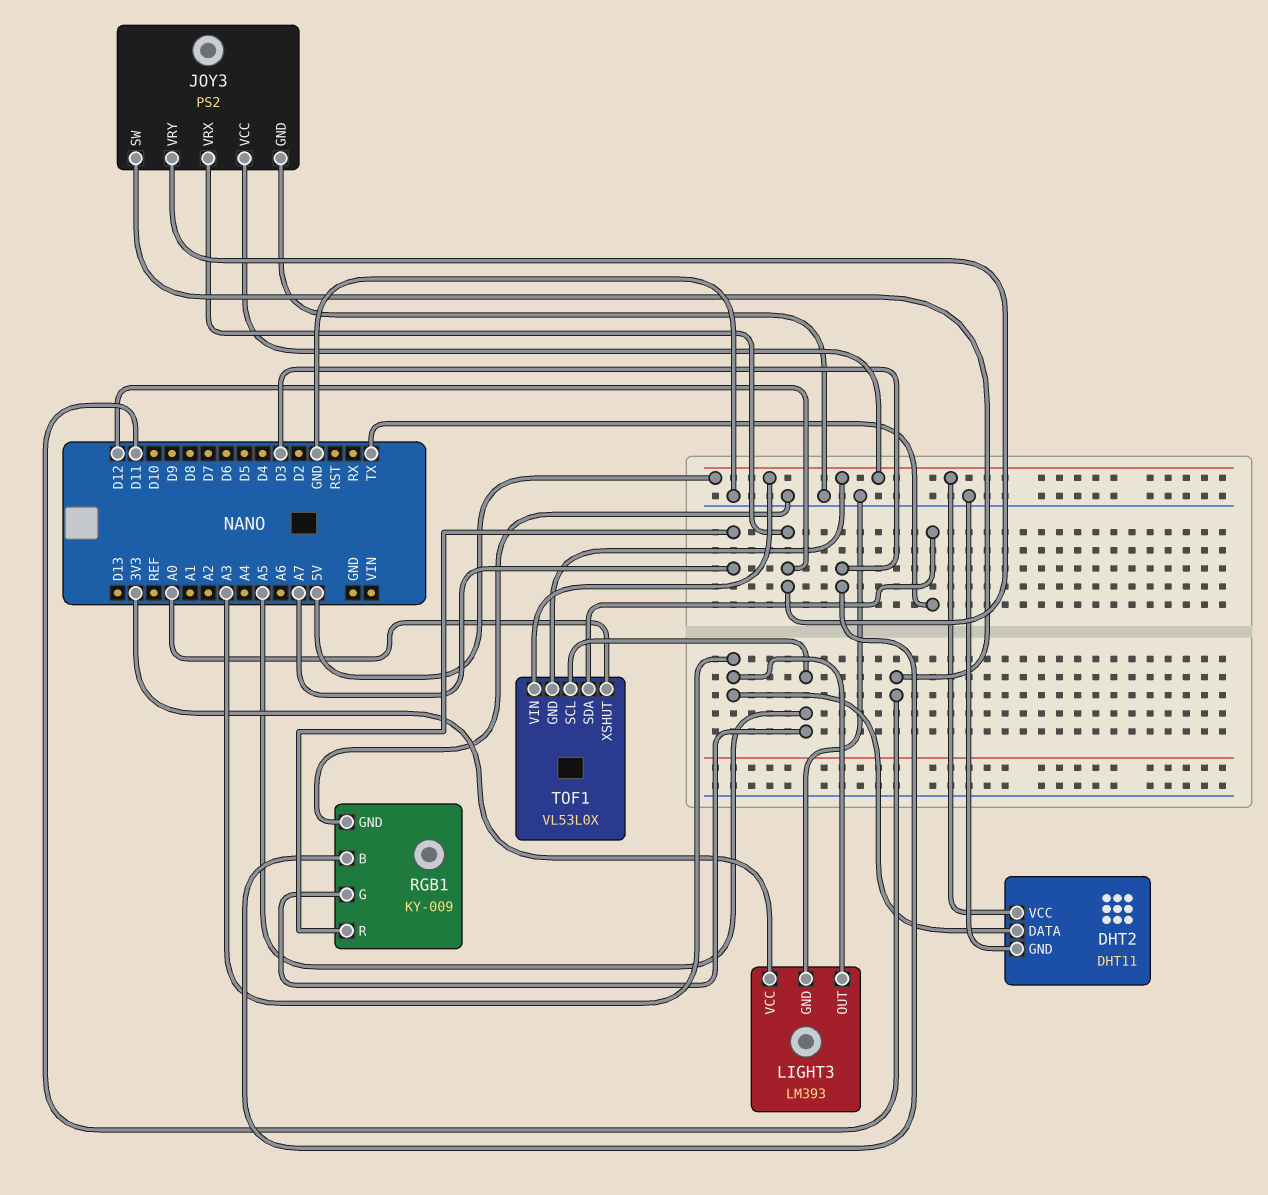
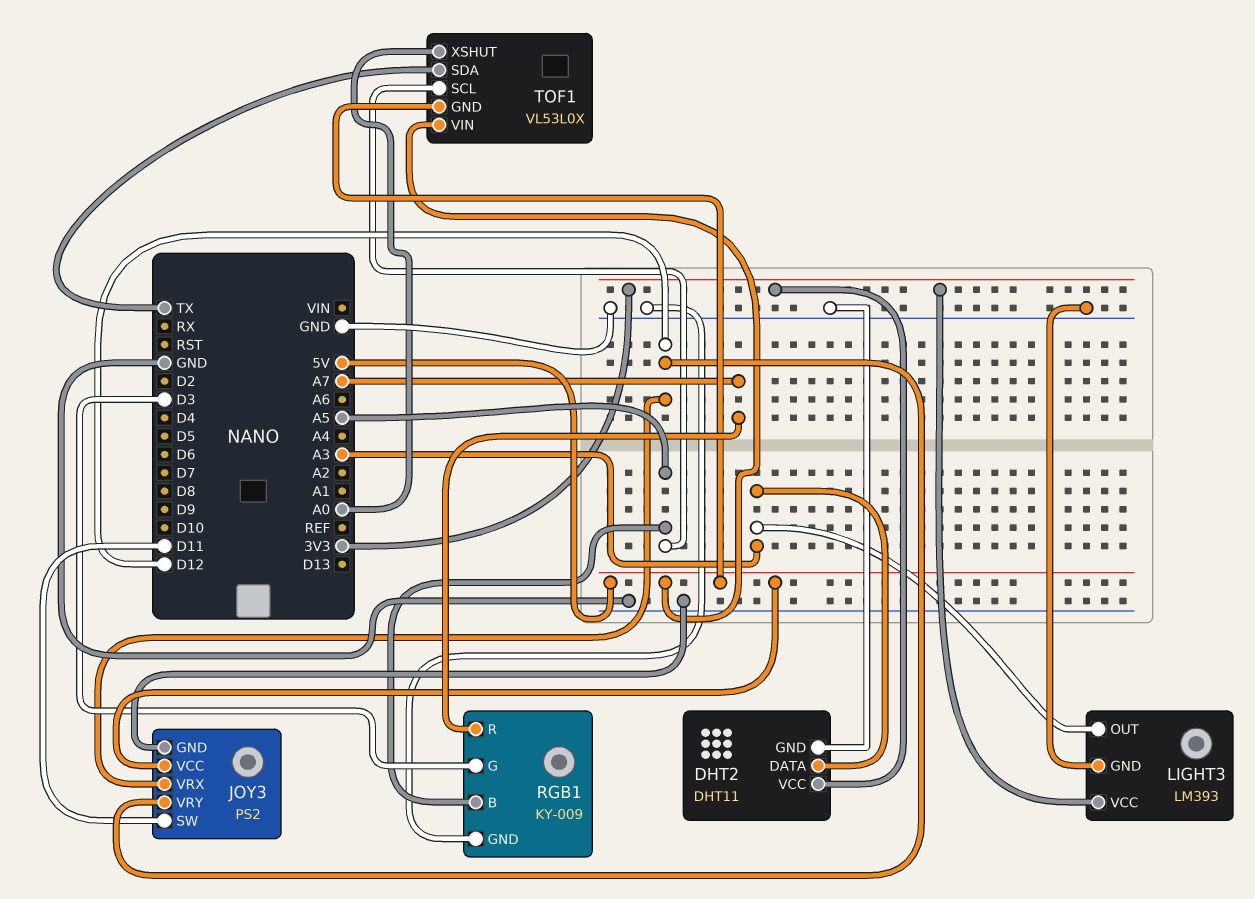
DHT2 pin VCC: 5V -> 3V3
RGB1 pin B: D3 -> A5
RGB1 pin G: A5 -> D3

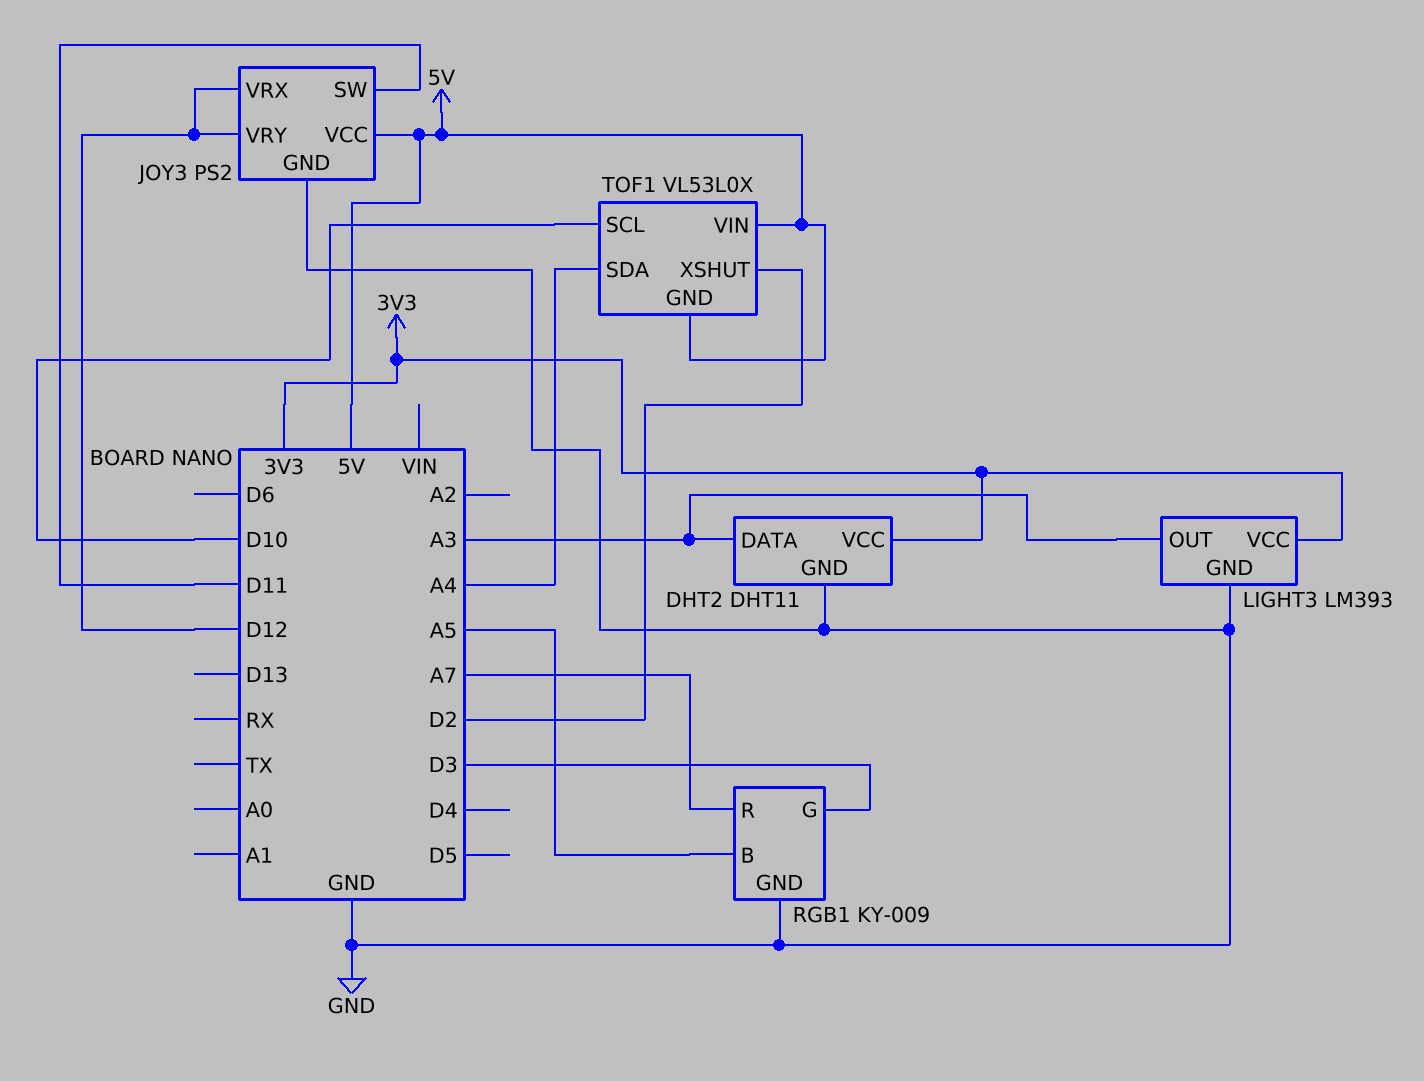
TOF1 pin SCL: A5 -> D10
TOF1 pin SDA: TX -> A4
TOF1 pin XSHUT: A0 -> D2

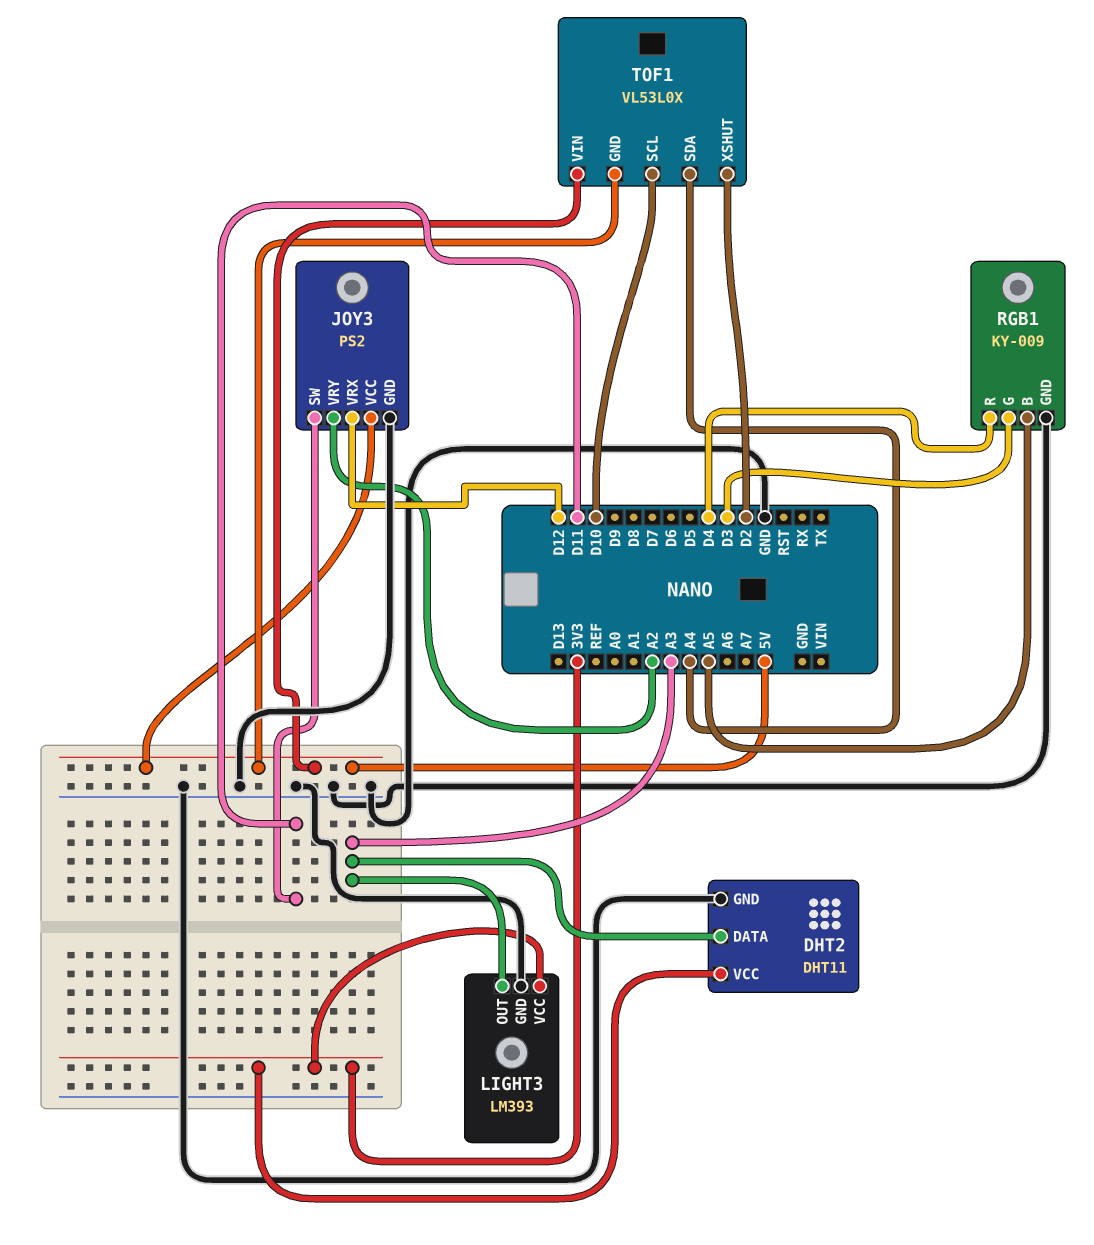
JOY3 pin VRY: D12 -> A2
RGB1 pin R: A7 -> D4

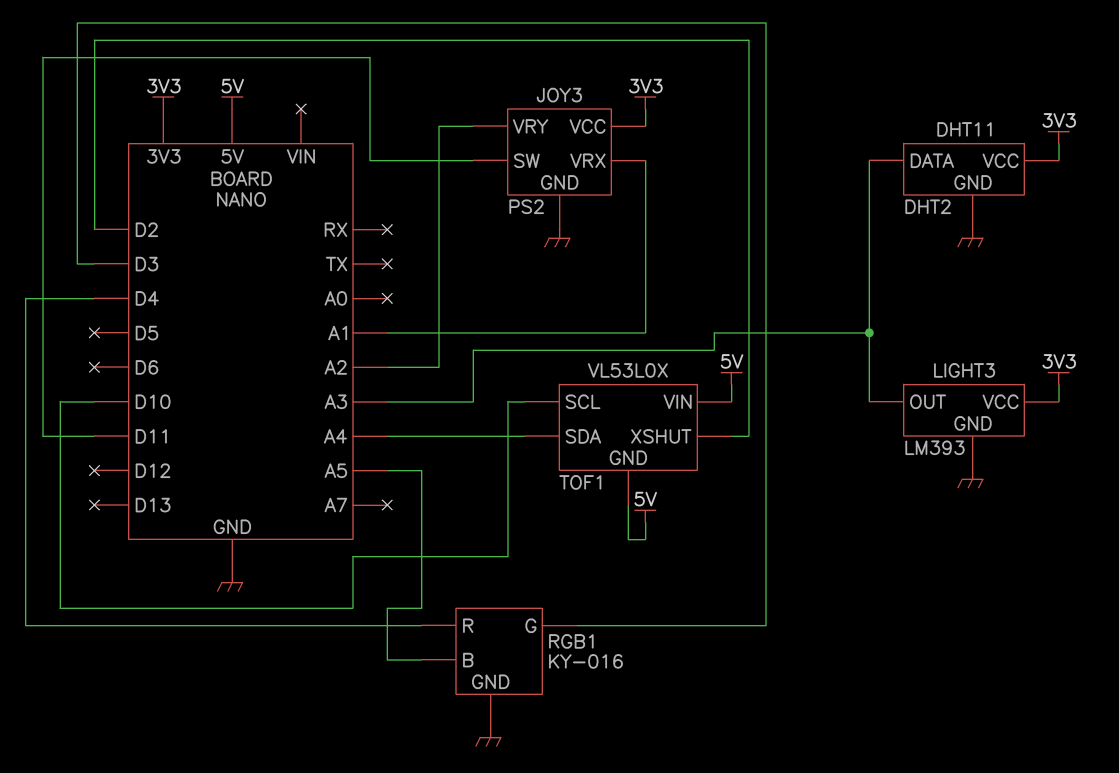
JOY3 pin VCC: 5V -> 3V3
JOY3 pin VRX: D12 -> A1
RGB1: KY-009 -> KY-016

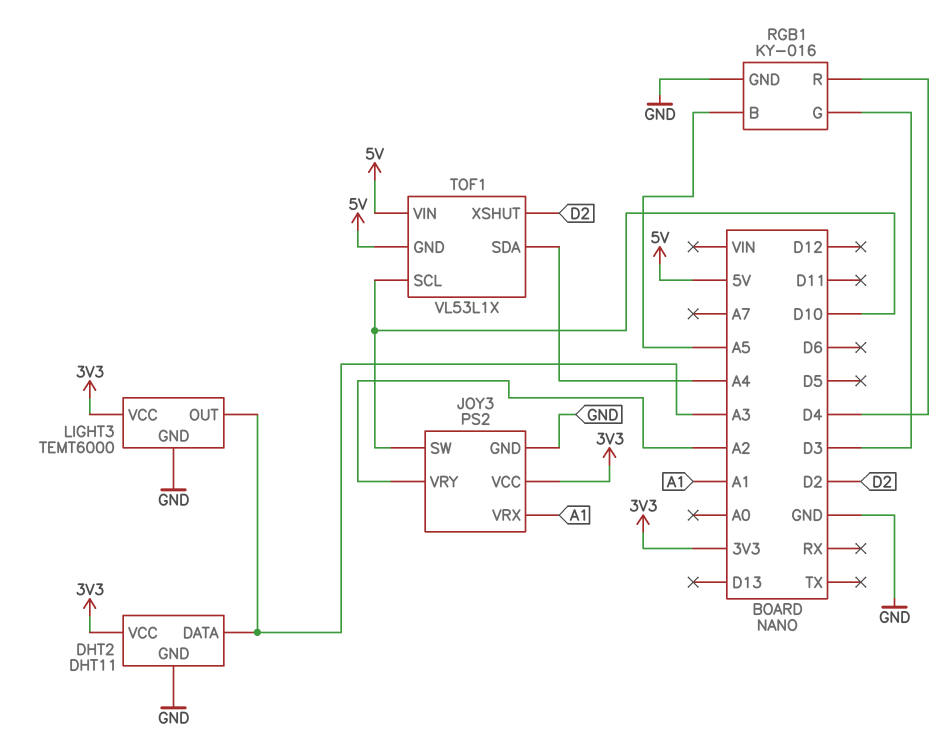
JOY3 pin SW: D11 -> D10
LIGHT3: LM393 -> TEMT6000
TOF1: VL53L0X -> VL53L1X

